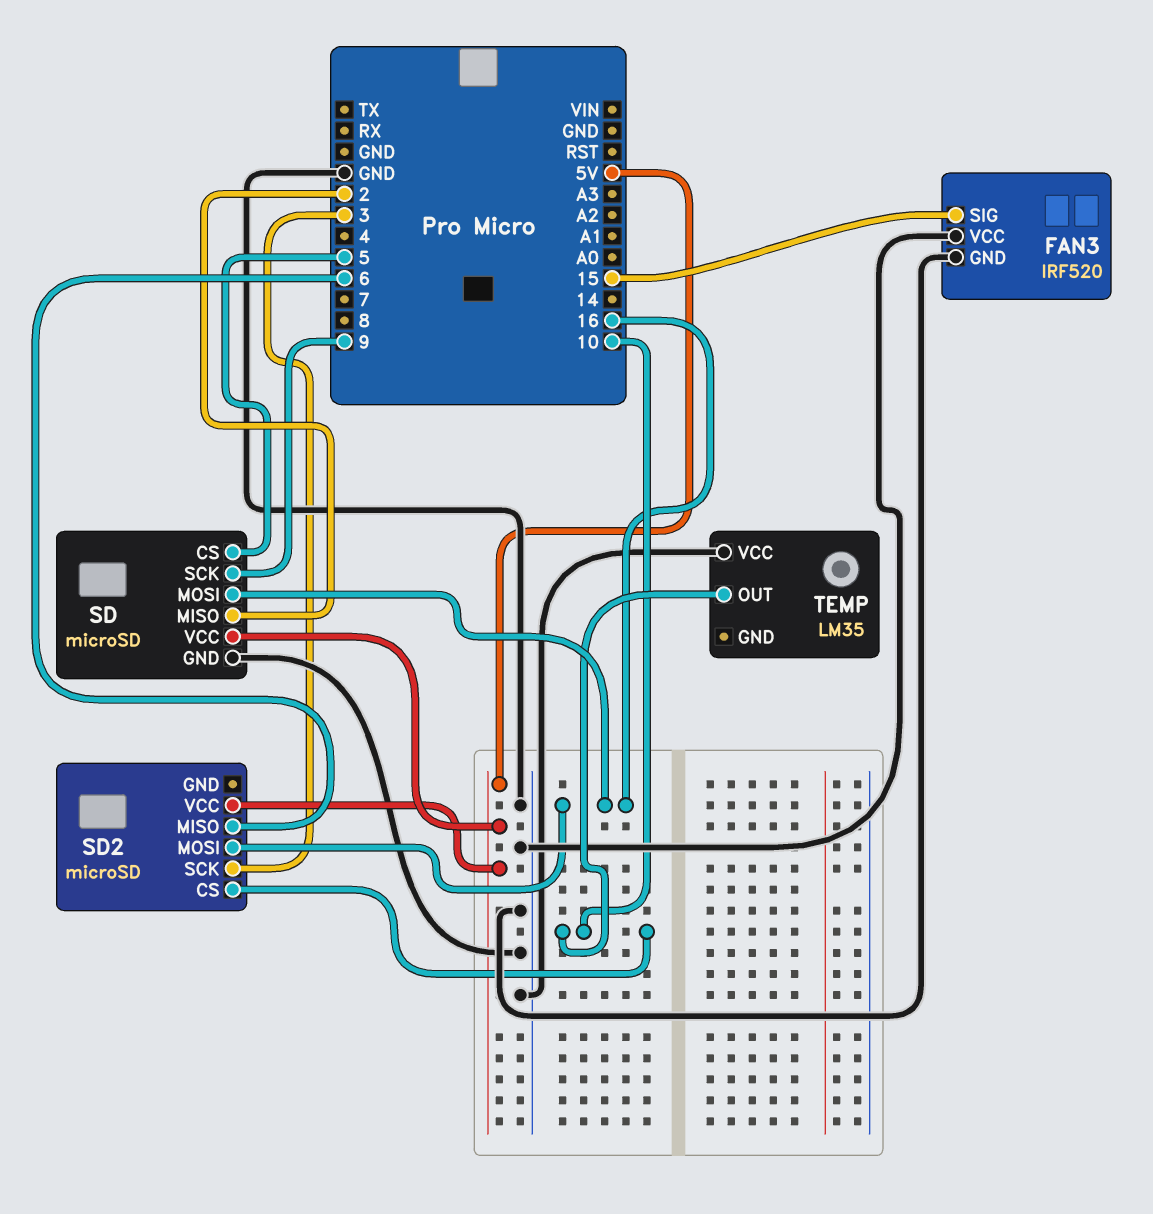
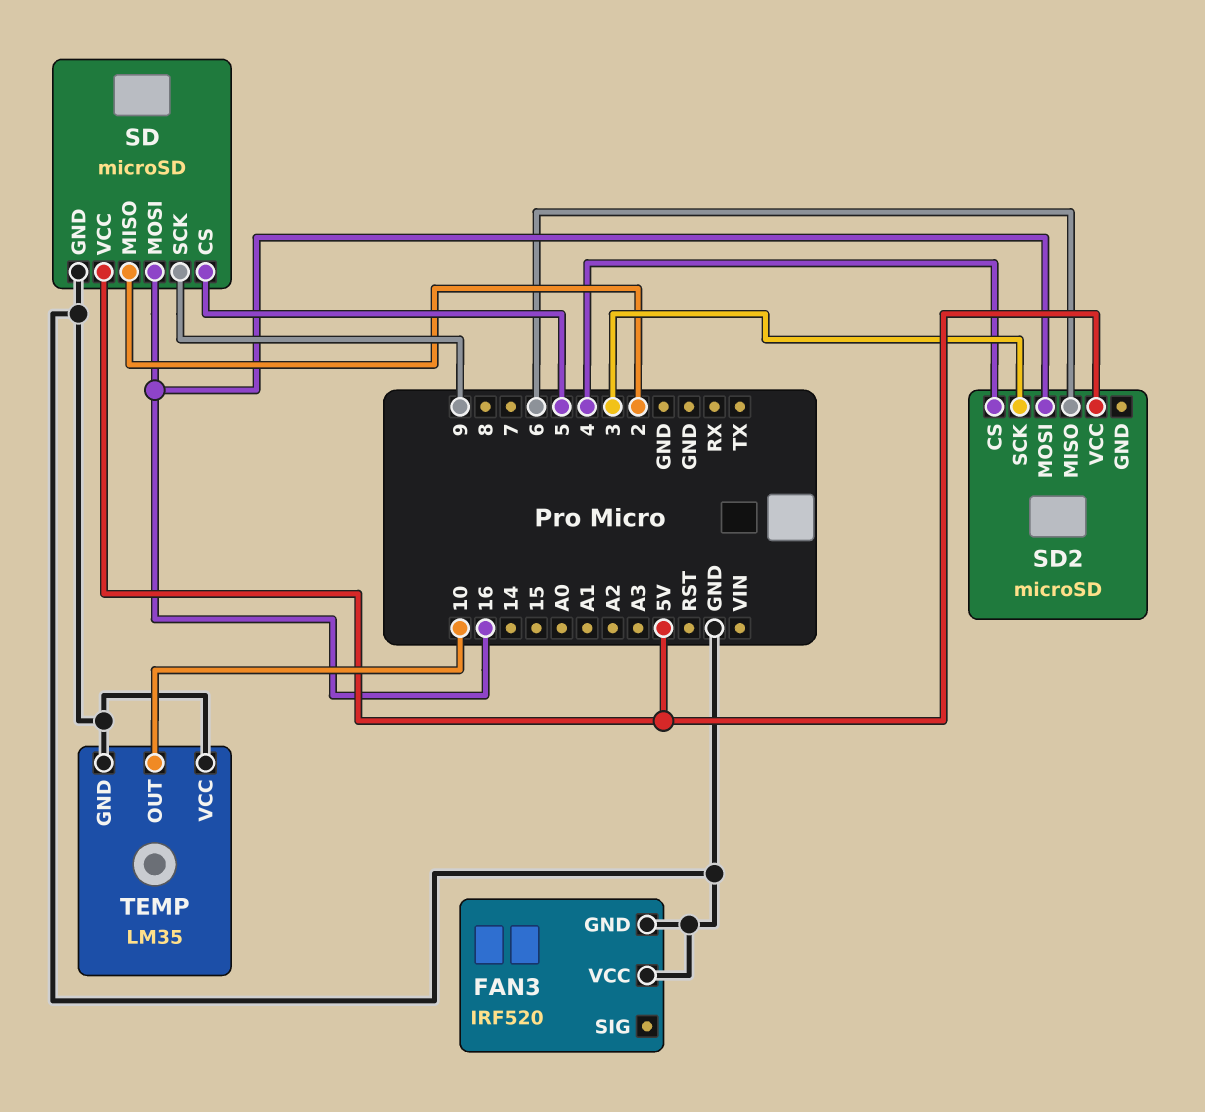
FAN3 pin SIG: 15 -> none
SD2 pin CS: 10 -> 4
TEMP pin GND: none -> GND

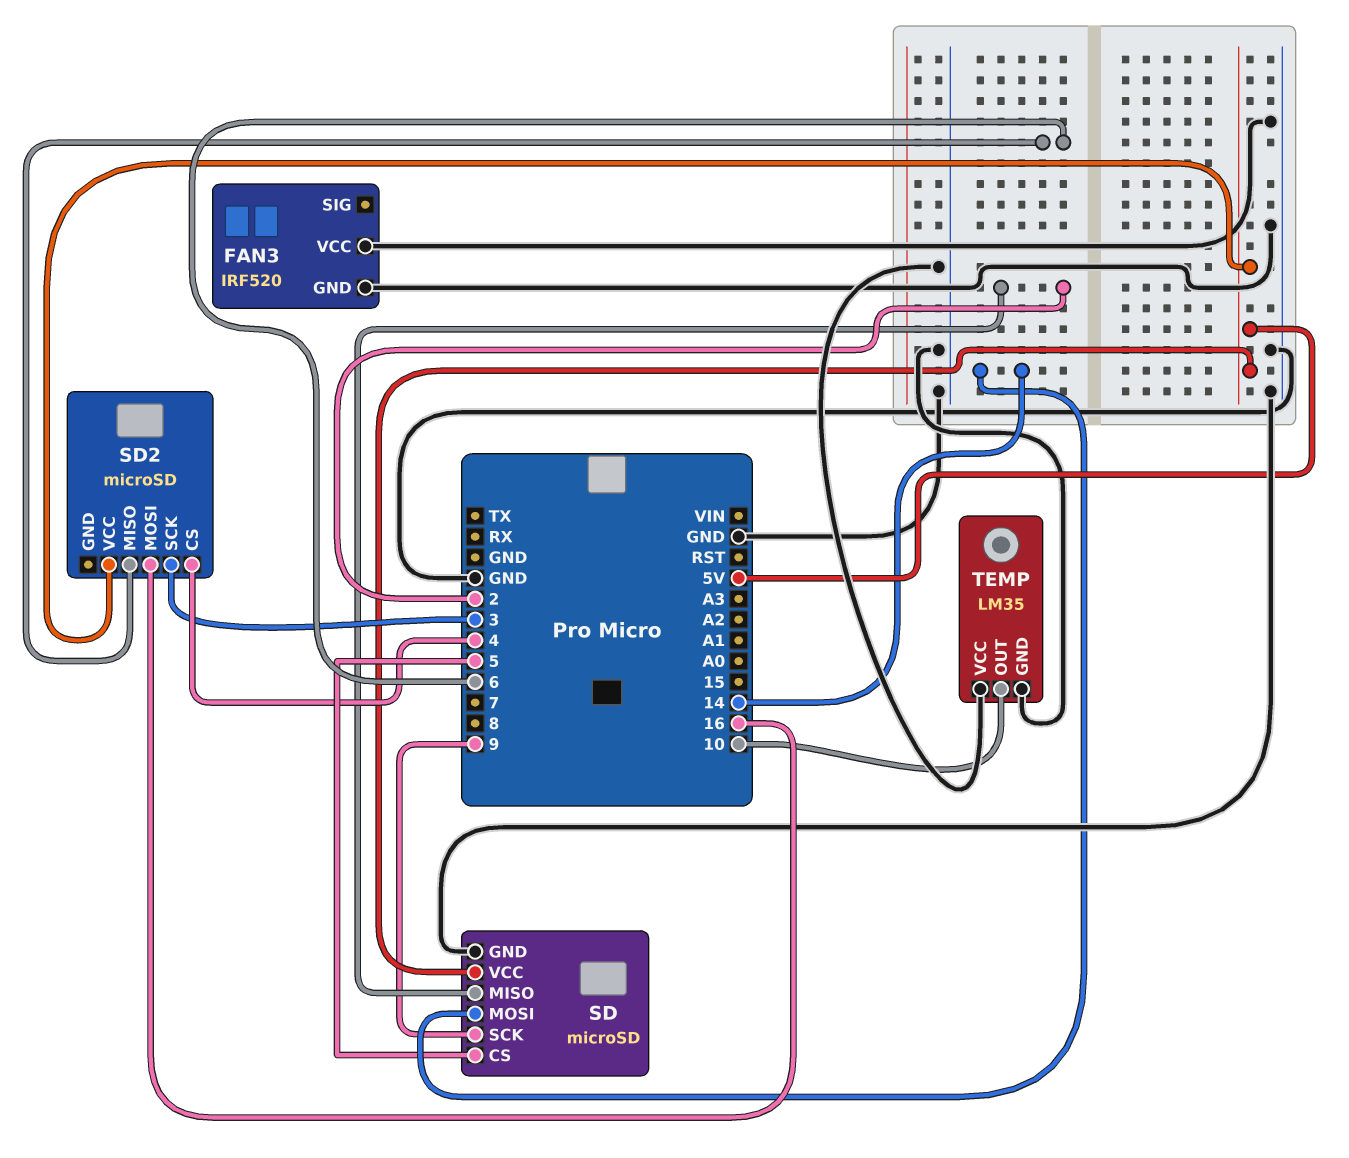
SD pin MOSI: 16 -> 14

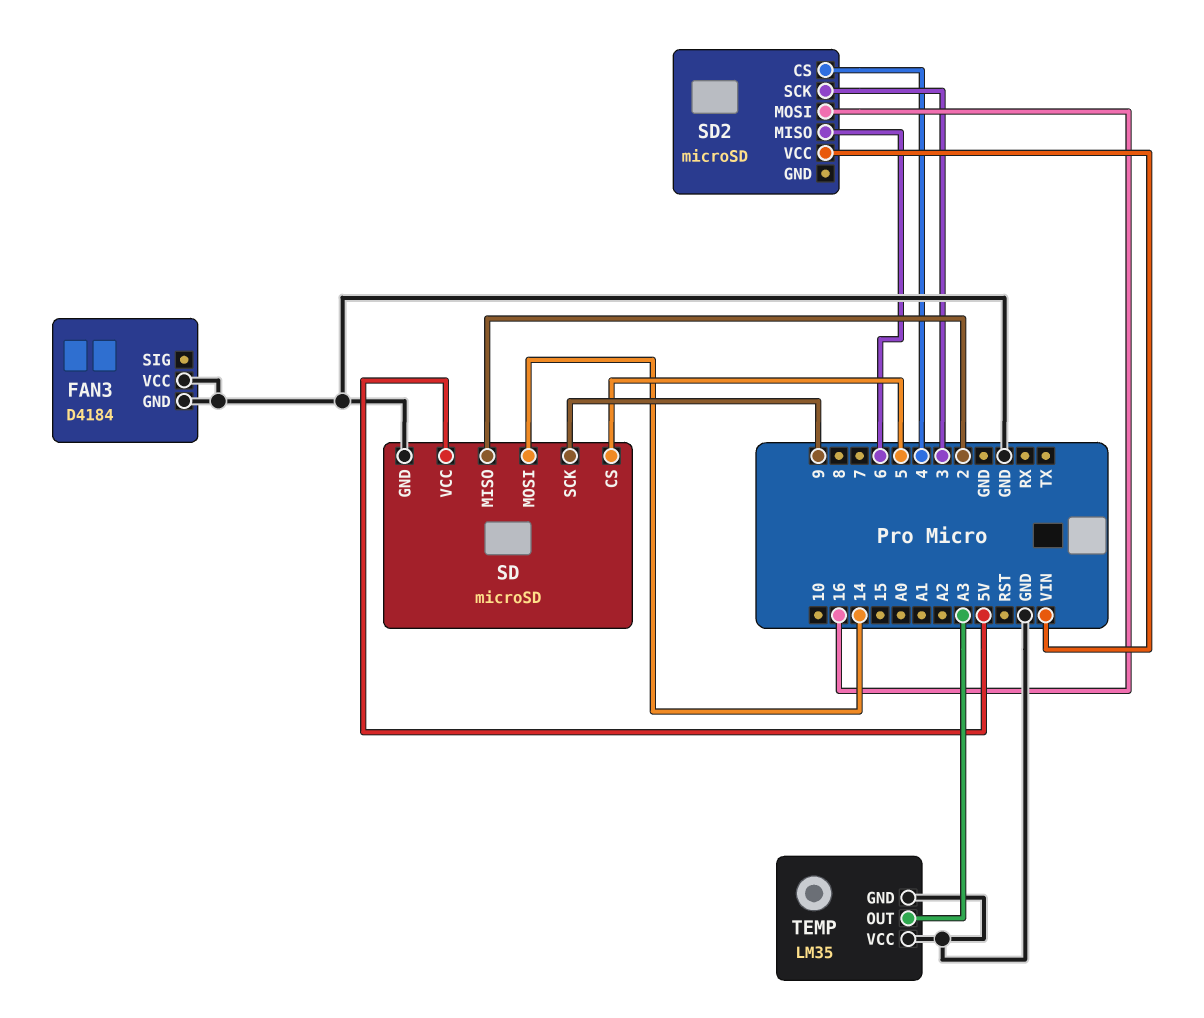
FAN3: IRF520 -> D4184
SD2 pin VCC: 5V -> VIN
TEMP pin OUT: 10 -> A3

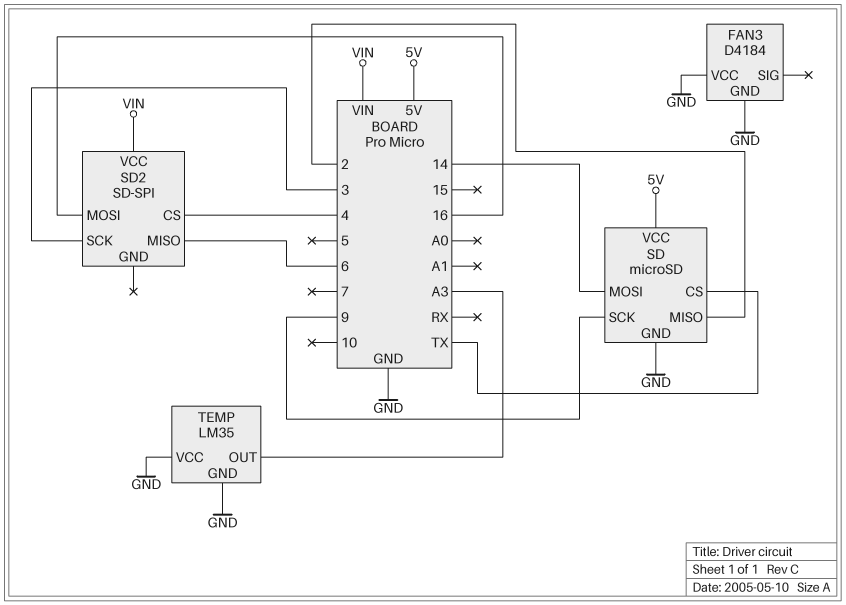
SD pin CS: 5 -> TX
SD2: microSD -> SD-SPI

